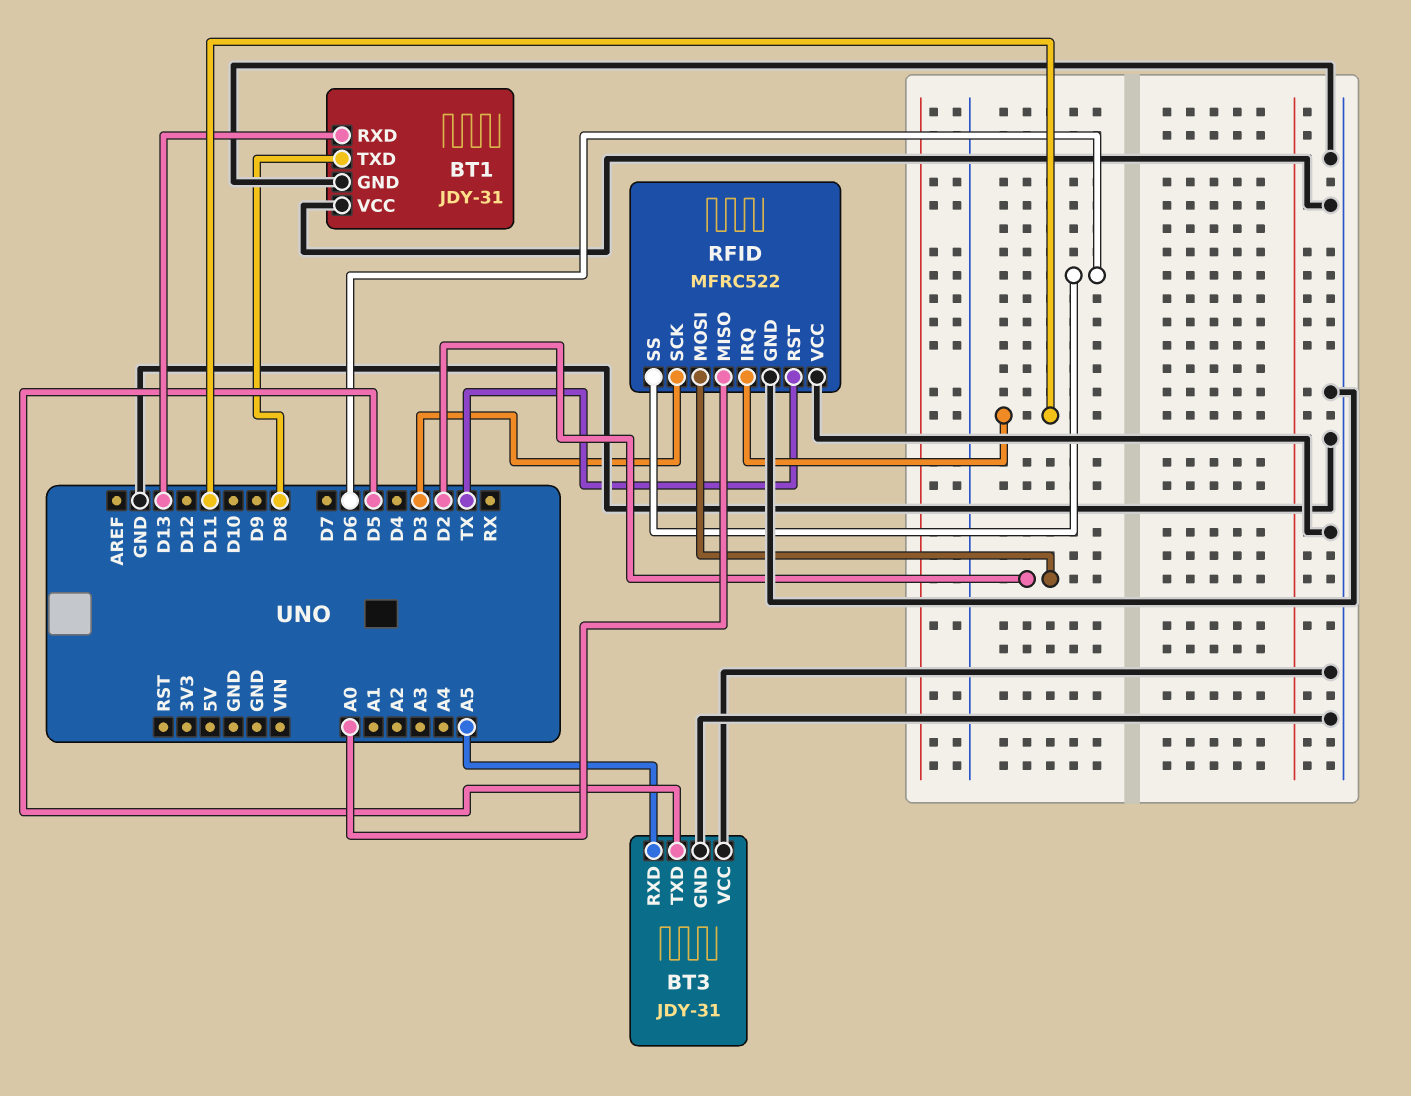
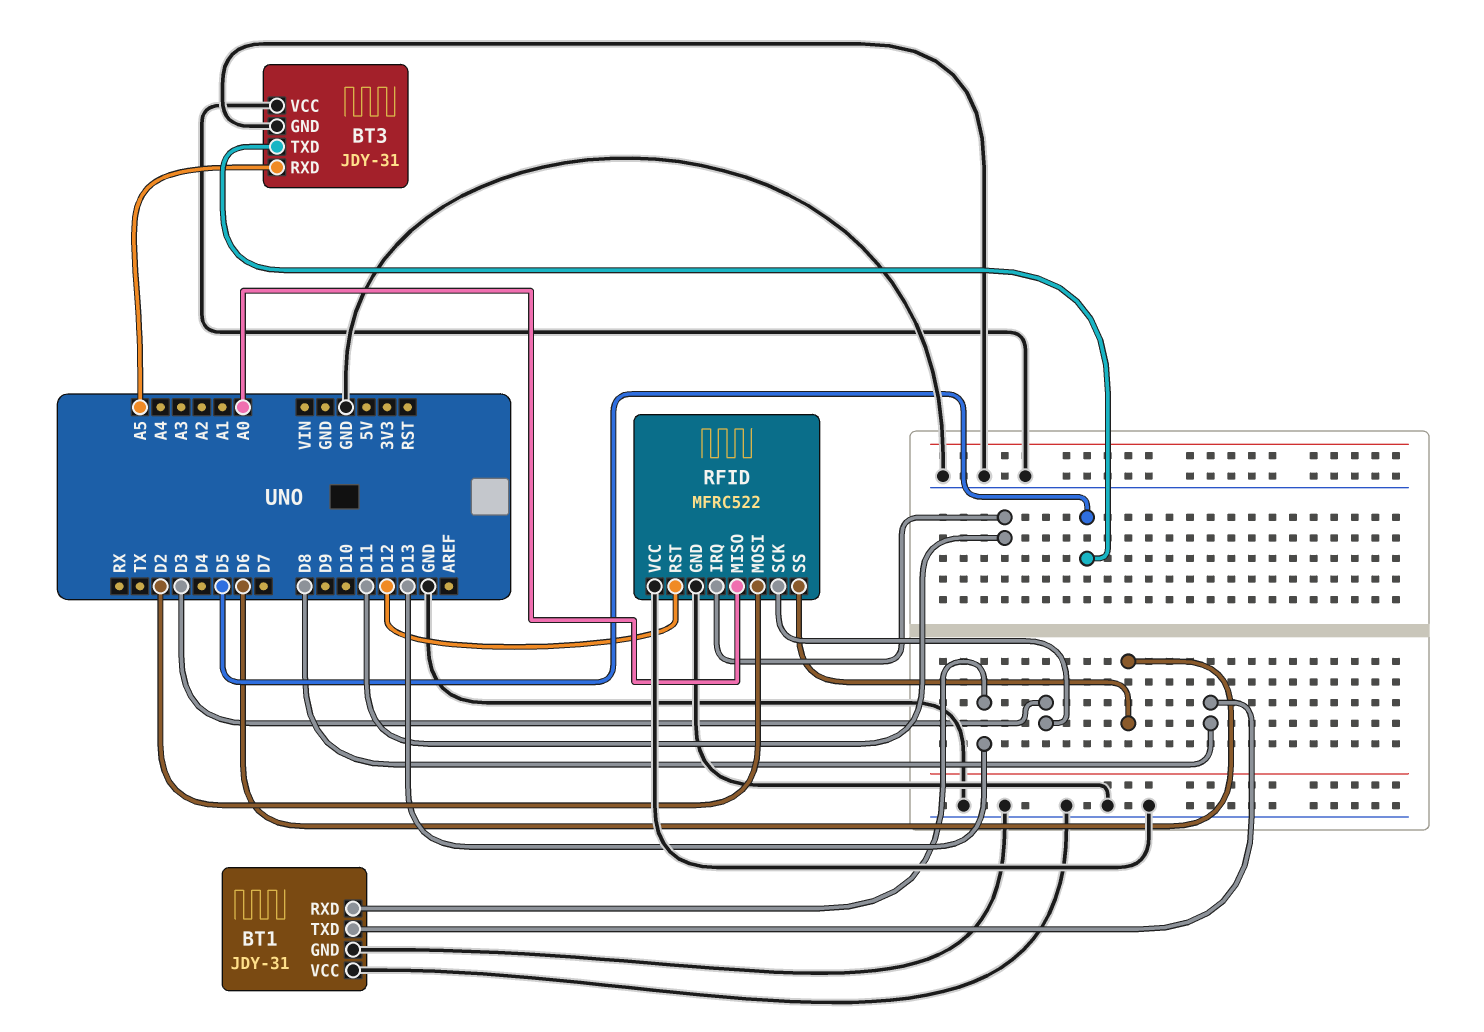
RFID pin RST: TX -> D12

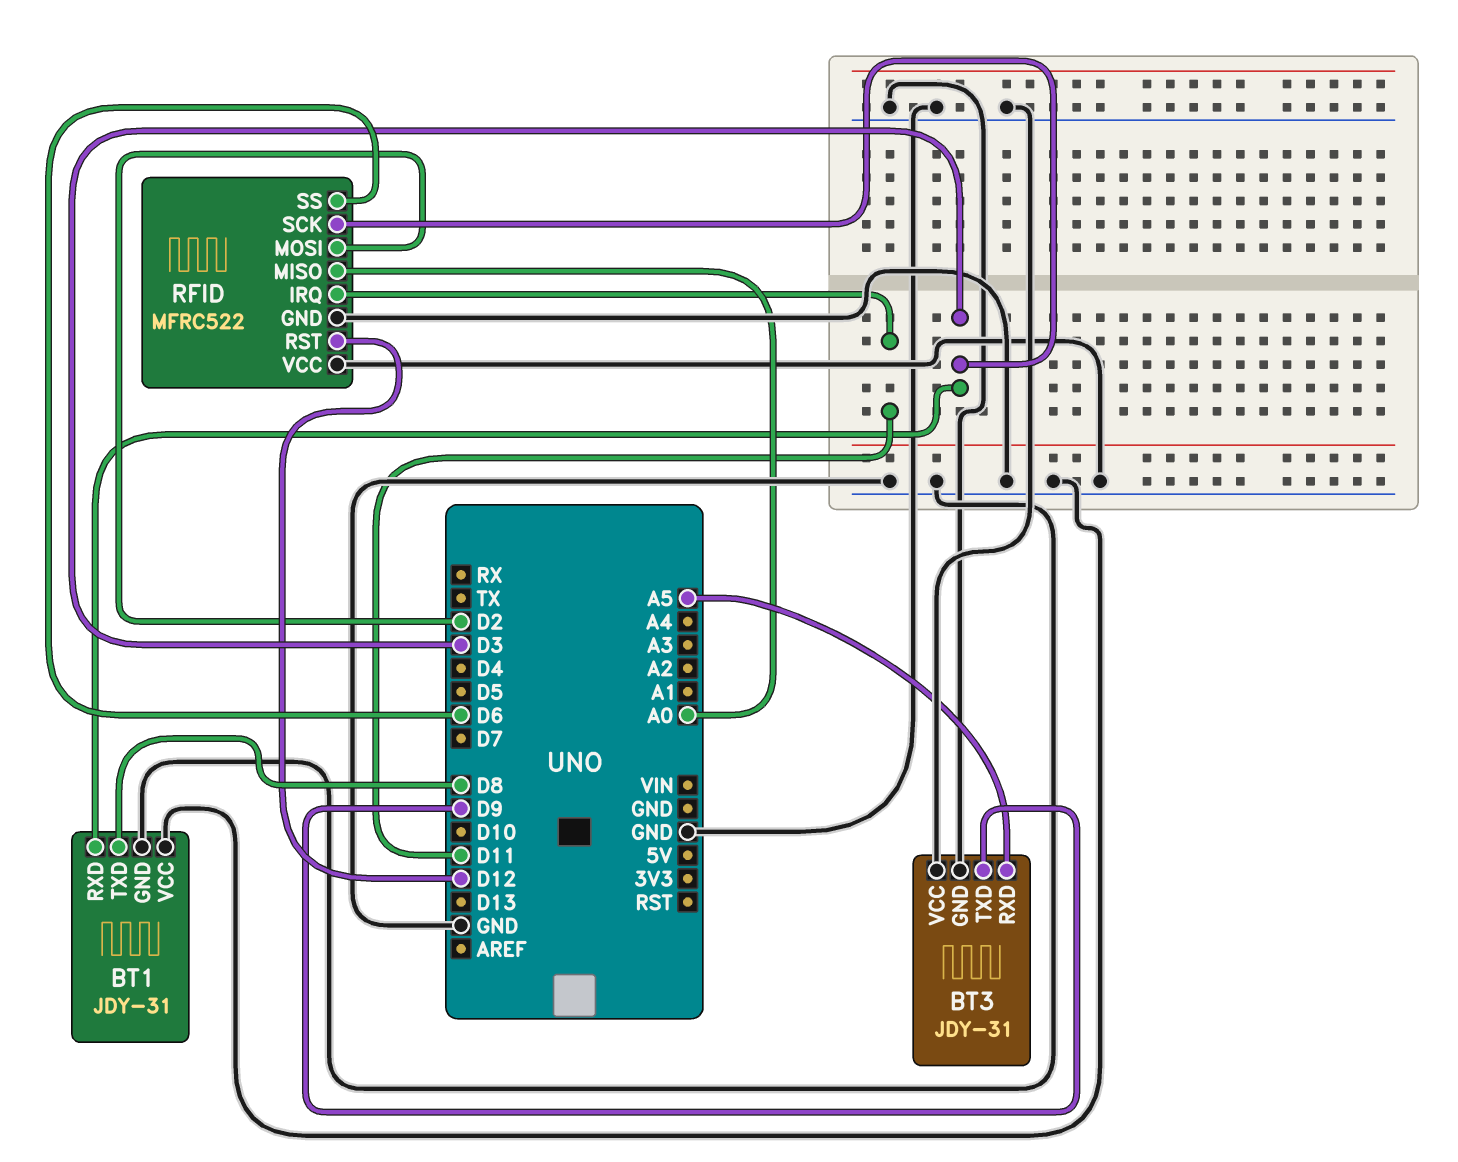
BT1 pin RXD: D13 -> D3
BT3 pin TXD: D5 -> D9

